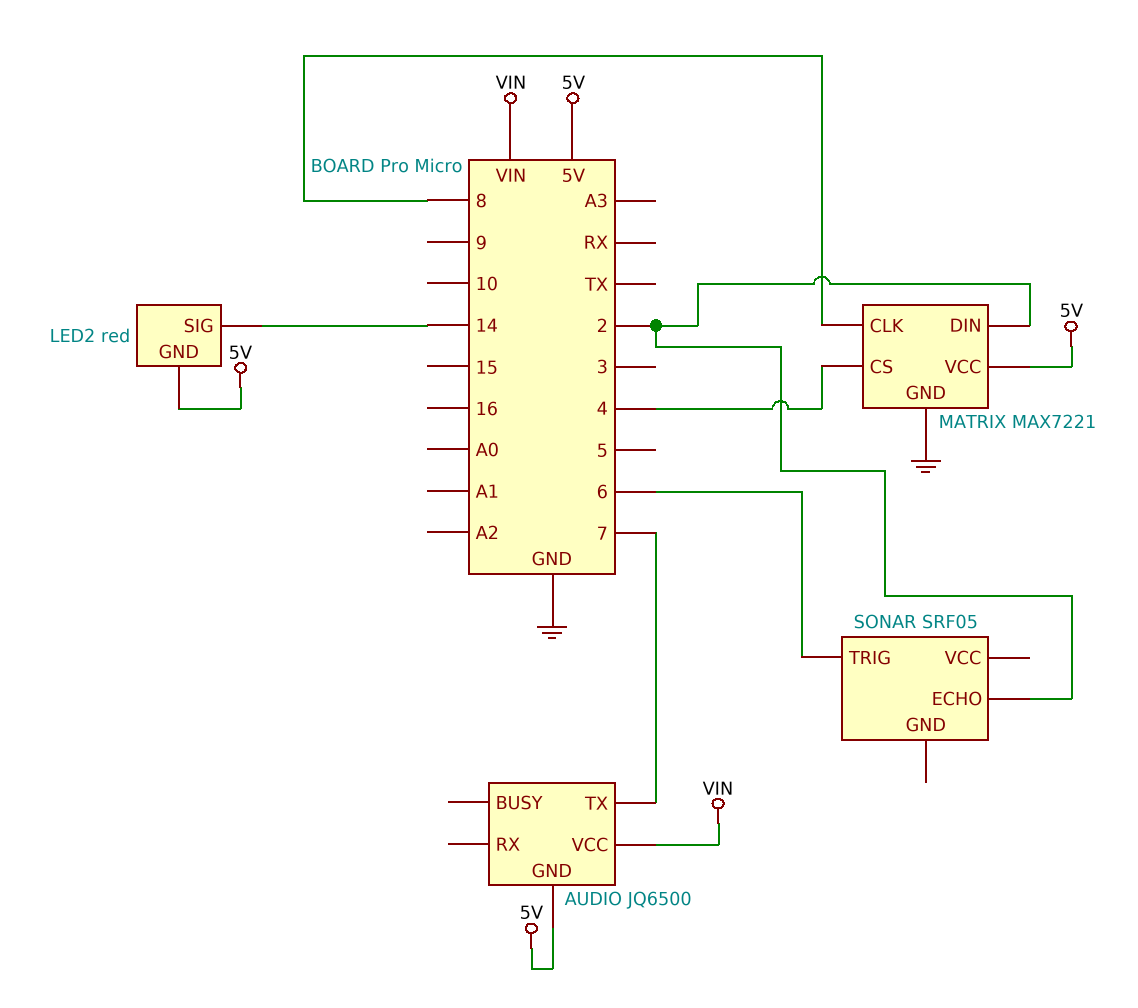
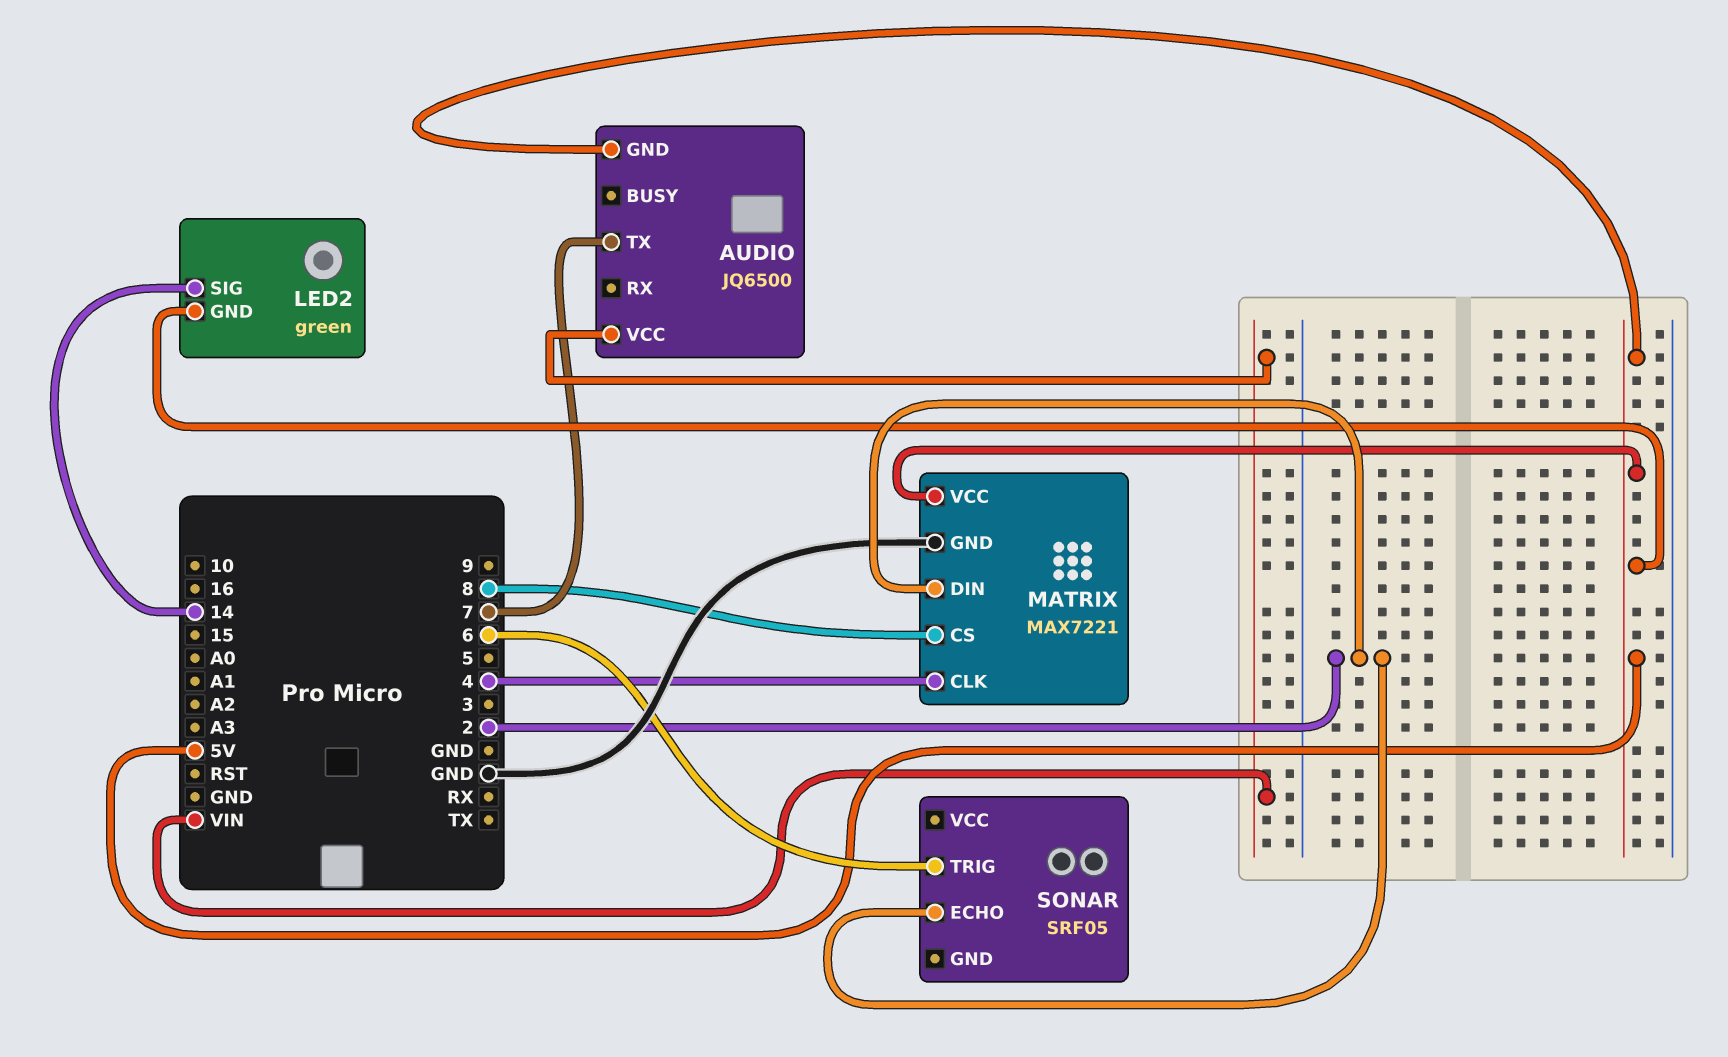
LED2: red -> green
MATRIX pin CLK: 8 -> 4
MATRIX pin CS: 4 -> 8

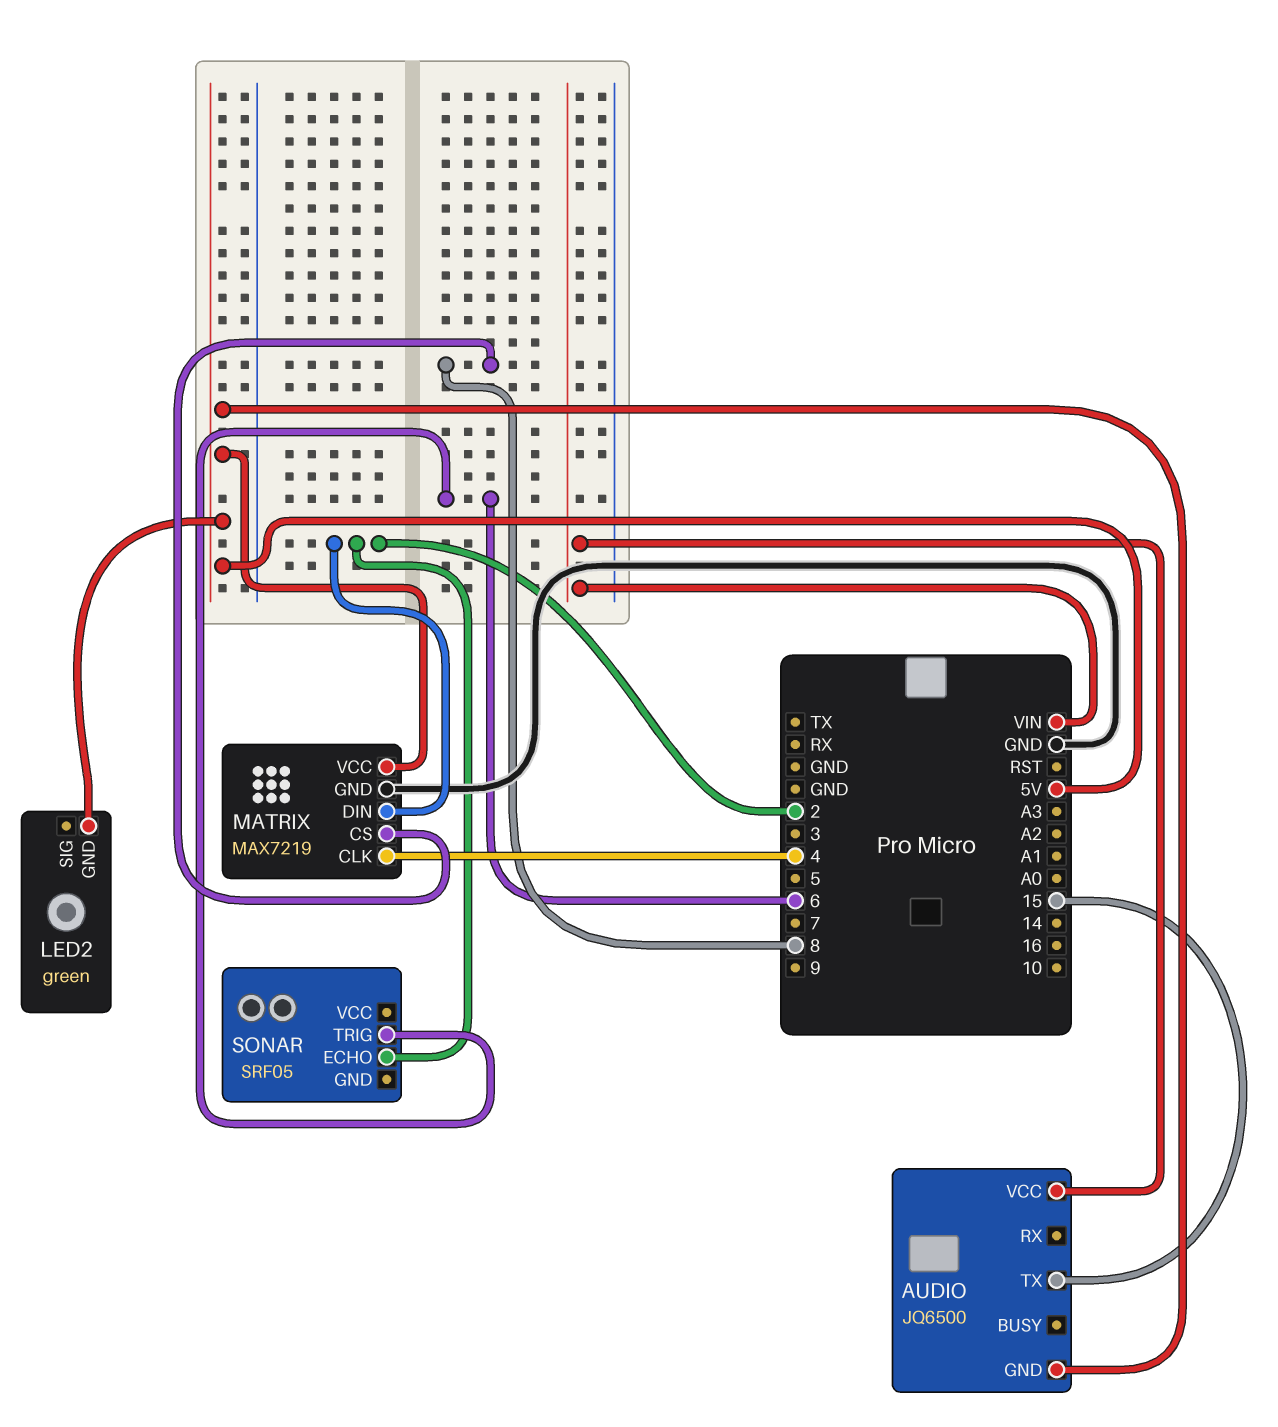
AUDIO pin TX: 7 -> 15
LED2 pin SIG: 14 -> none
MATRIX: MAX7221 -> MAX7219

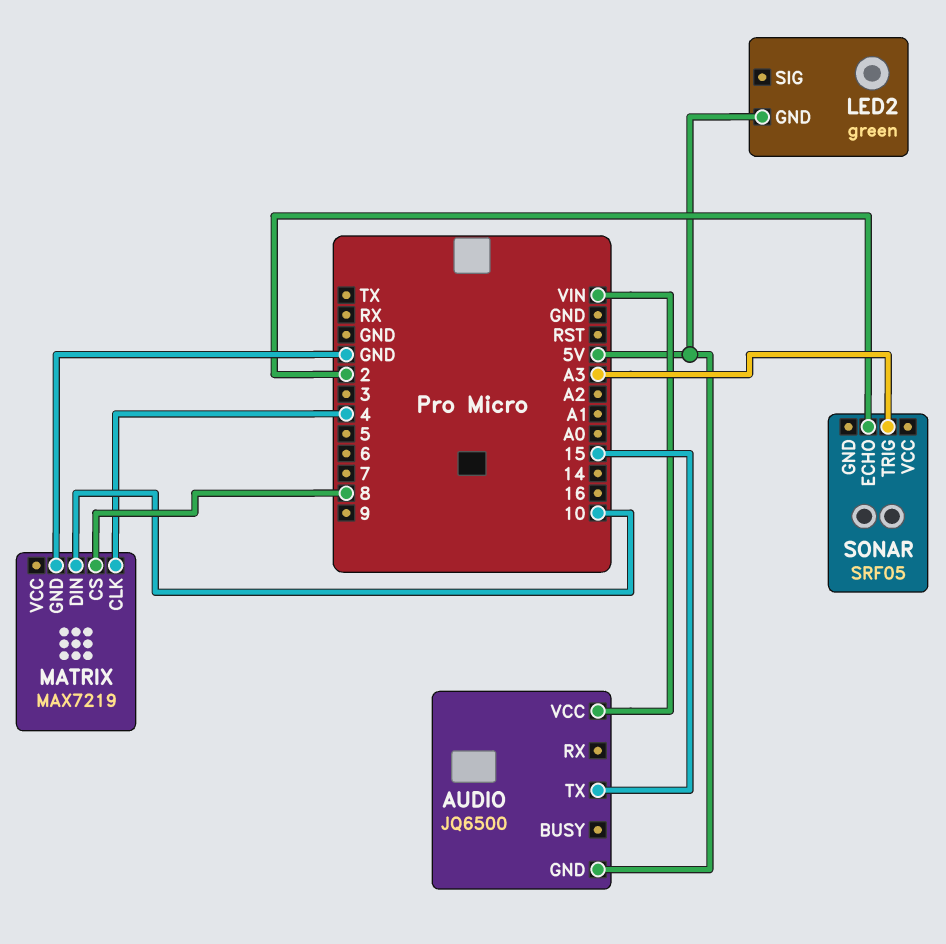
MATRIX pin DIN: 2 -> 10
MATRIX pin VCC: 5V -> none
SONAR pin TRIG: 6 -> A3

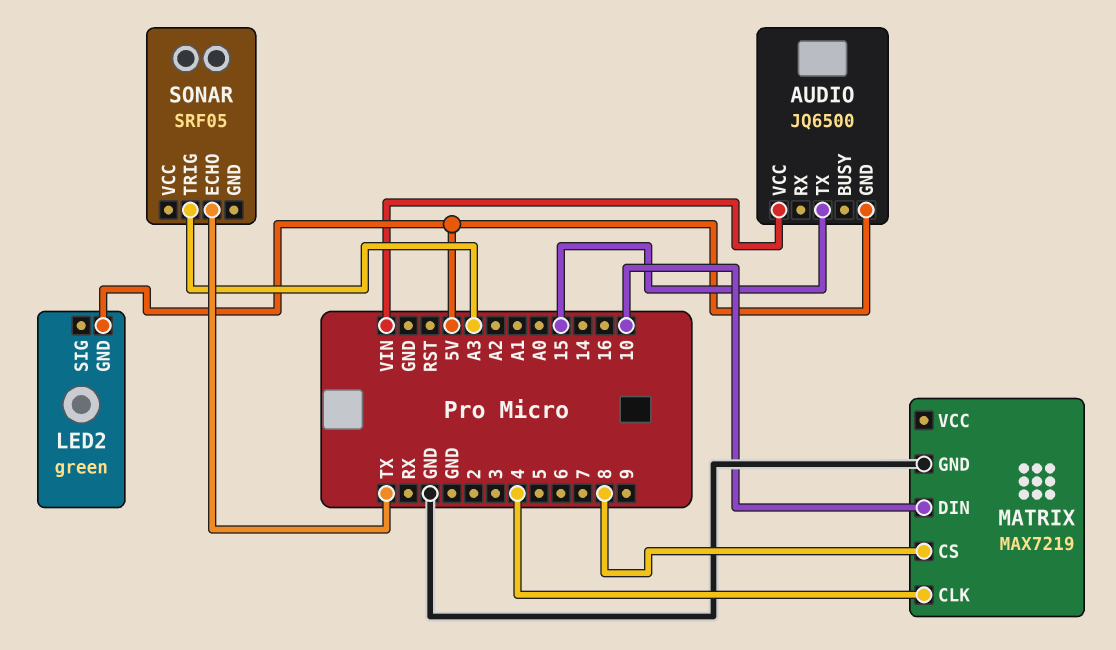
SONAR pin ECHO: 2 -> TX

